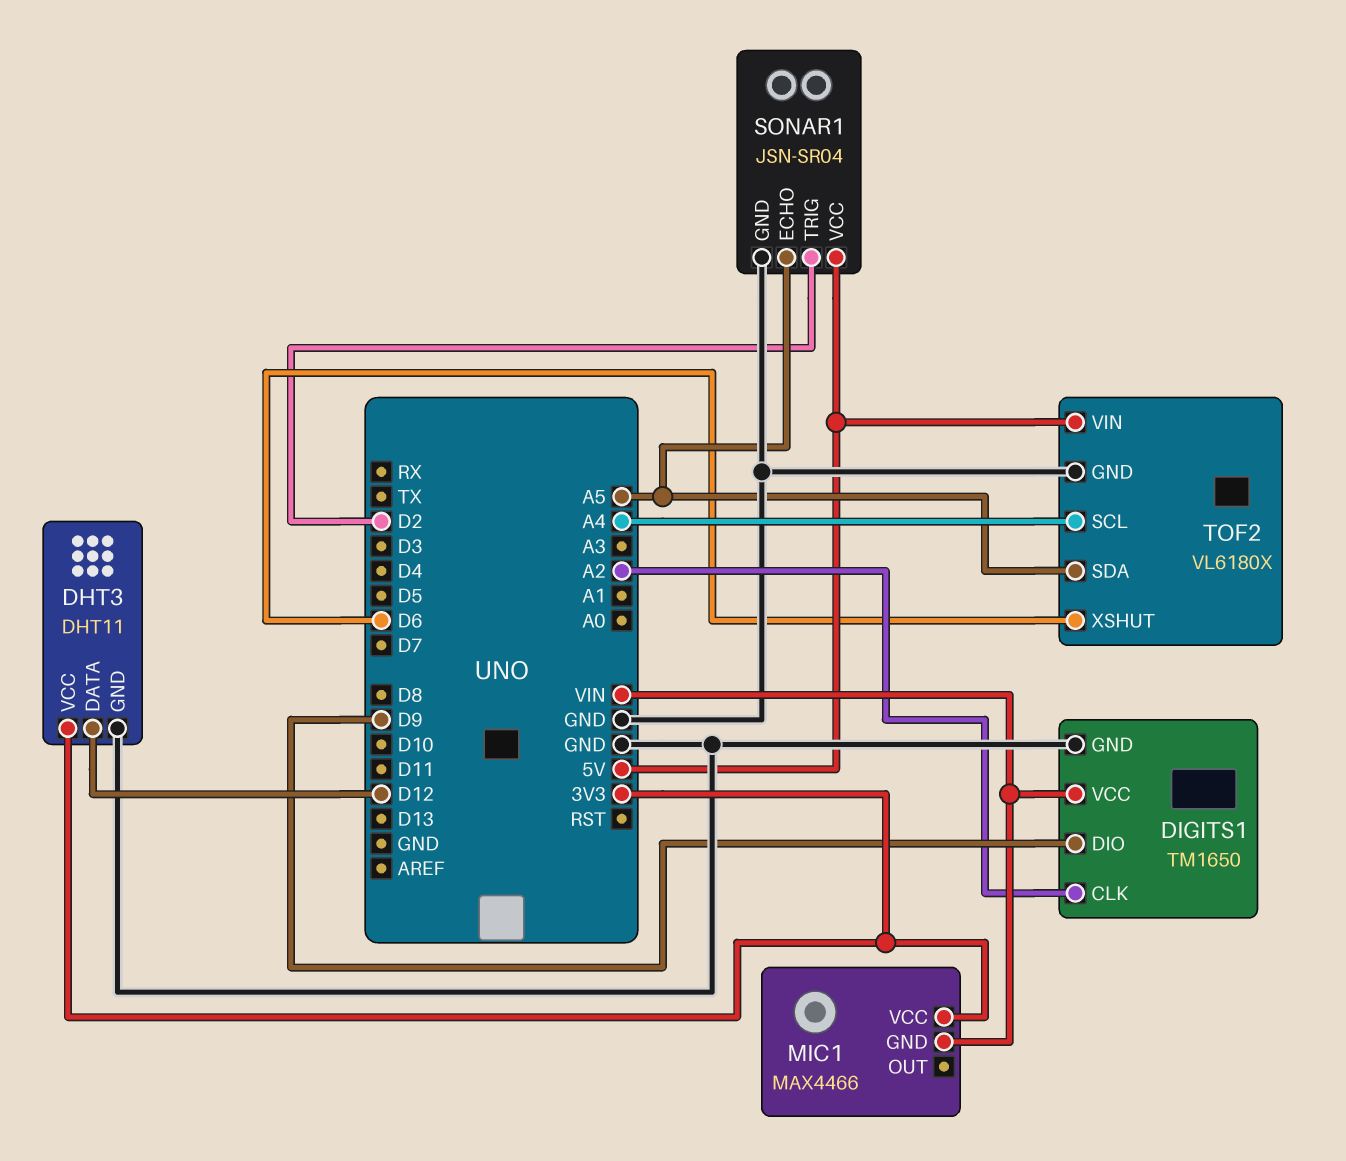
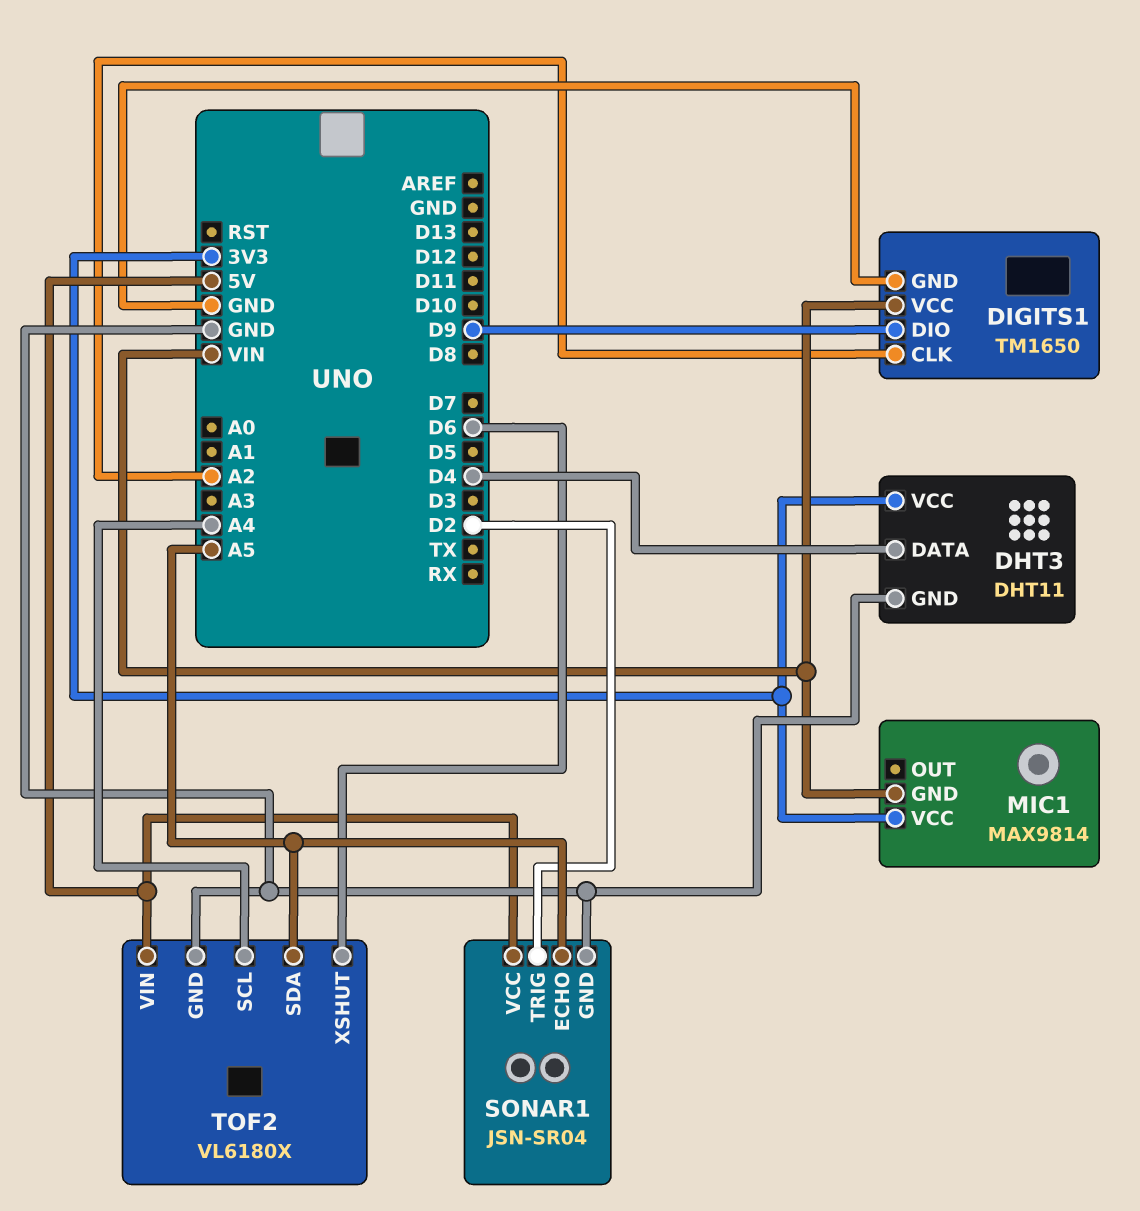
DHT3 pin DATA: D12 -> D4
MIC1: MAX4466 -> MAX9814

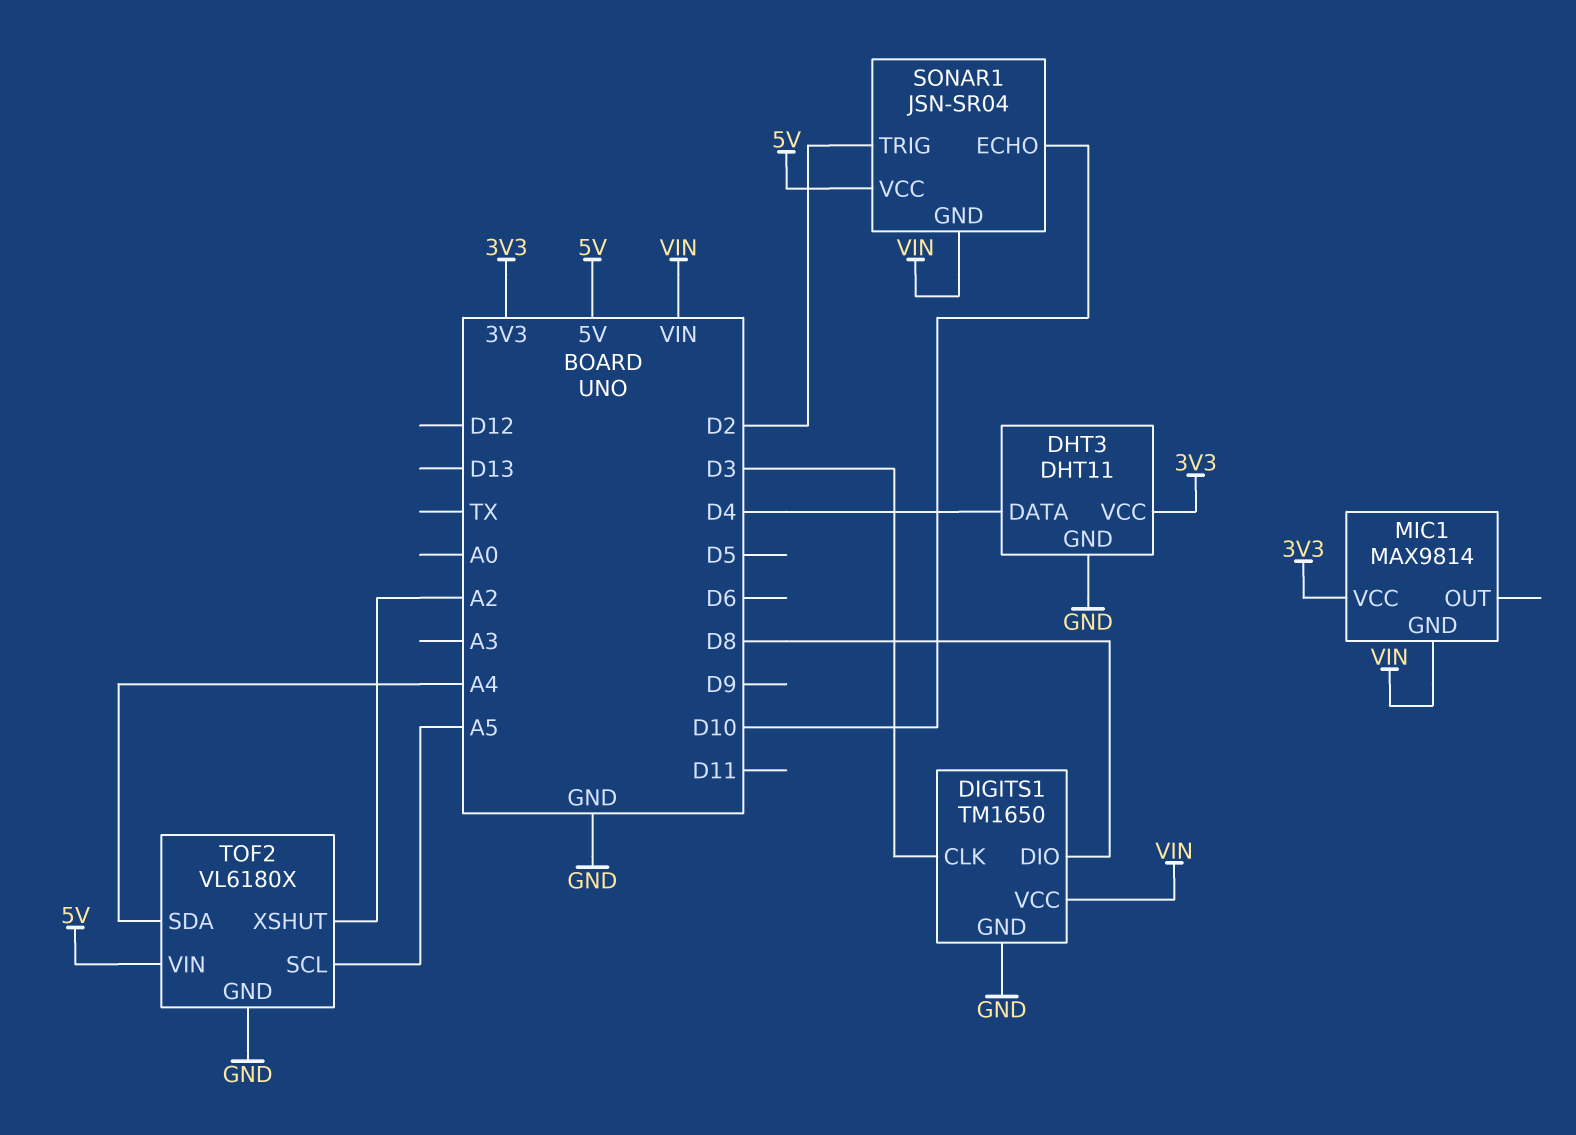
DIGITS1 pin CLK: A2 -> D3
DIGITS1 pin DIO: D9 -> D8
SONAR1 pin ECHO: A5 -> D10
SONAR1 pin GND: GND -> VIN
TOF2 pin SCL: A4 -> A5
TOF2 pin SDA: A5 -> A4
TOF2 pin XSHUT: D6 -> A2

